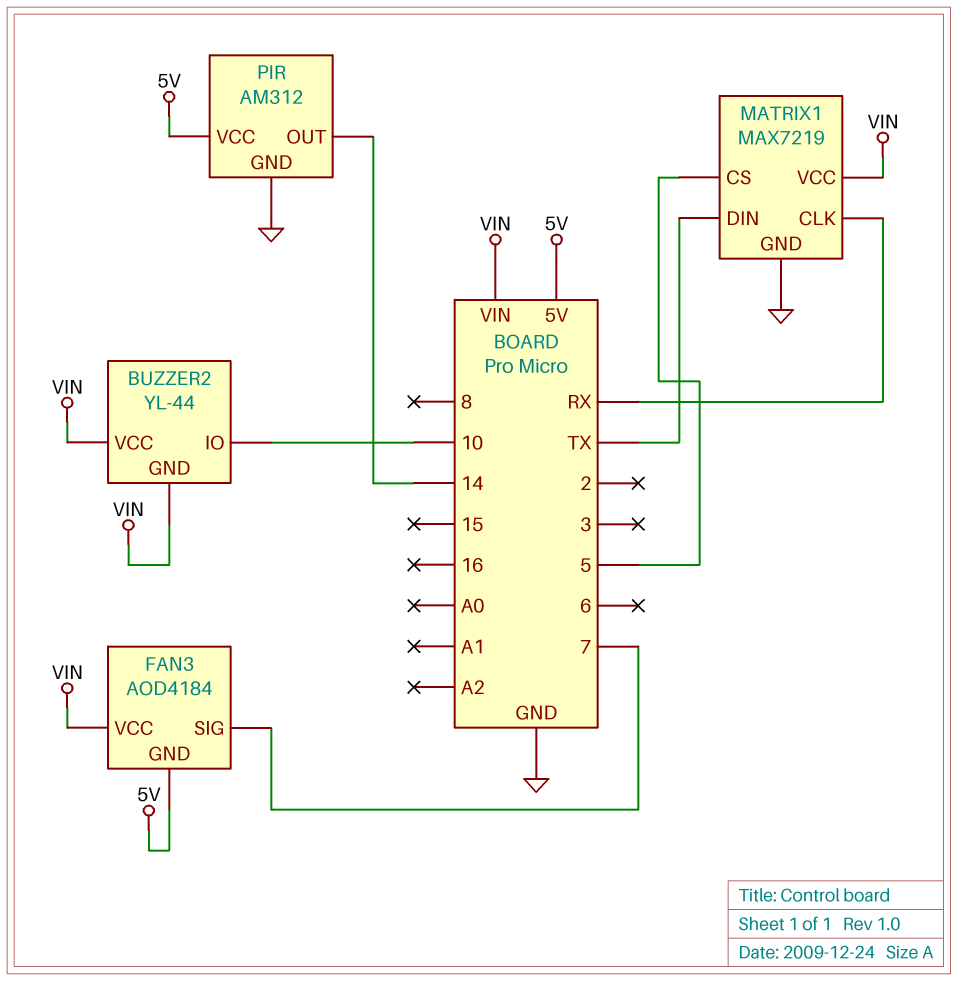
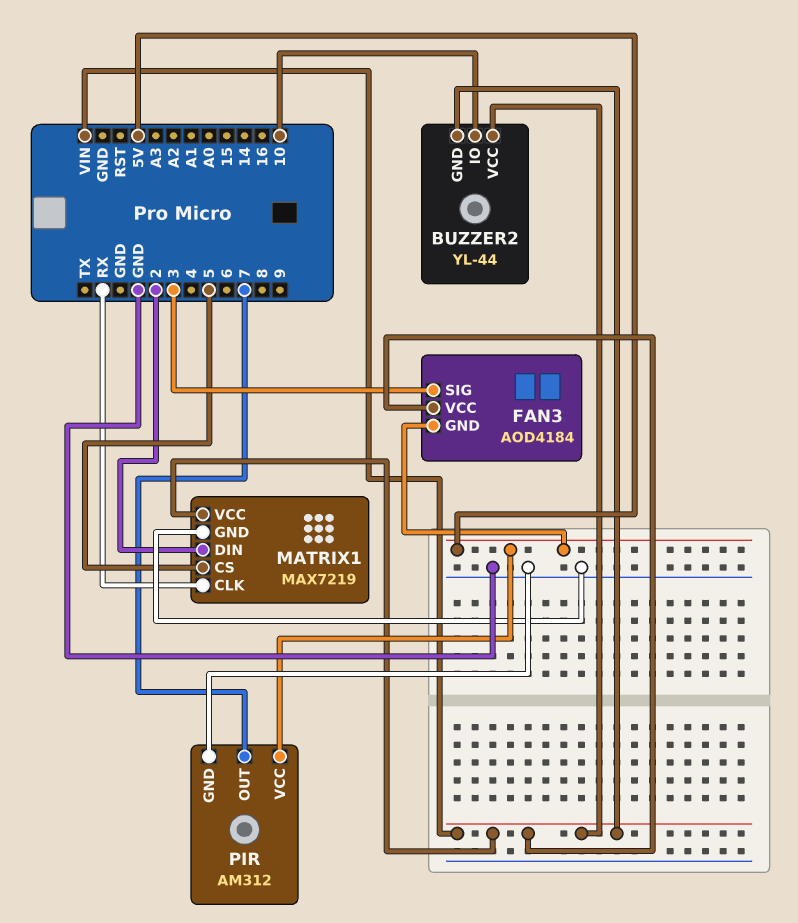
FAN3 pin SIG: 7 -> 3
MATRIX1 pin DIN: TX -> 2
PIR pin OUT: 14 -> 7

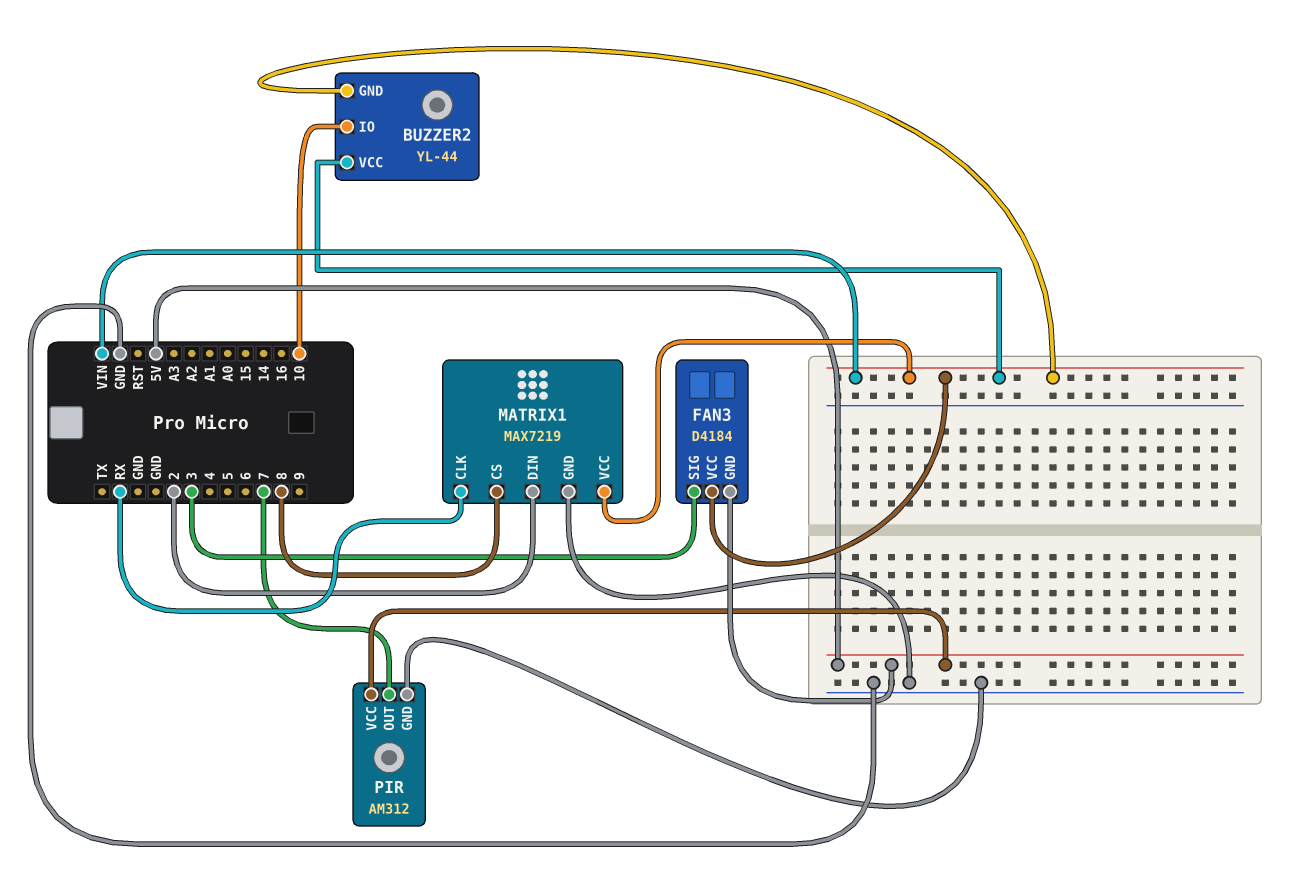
FAN3: AOD4184 -> D4184
MATRIX1 pin CS: 5 -> 8

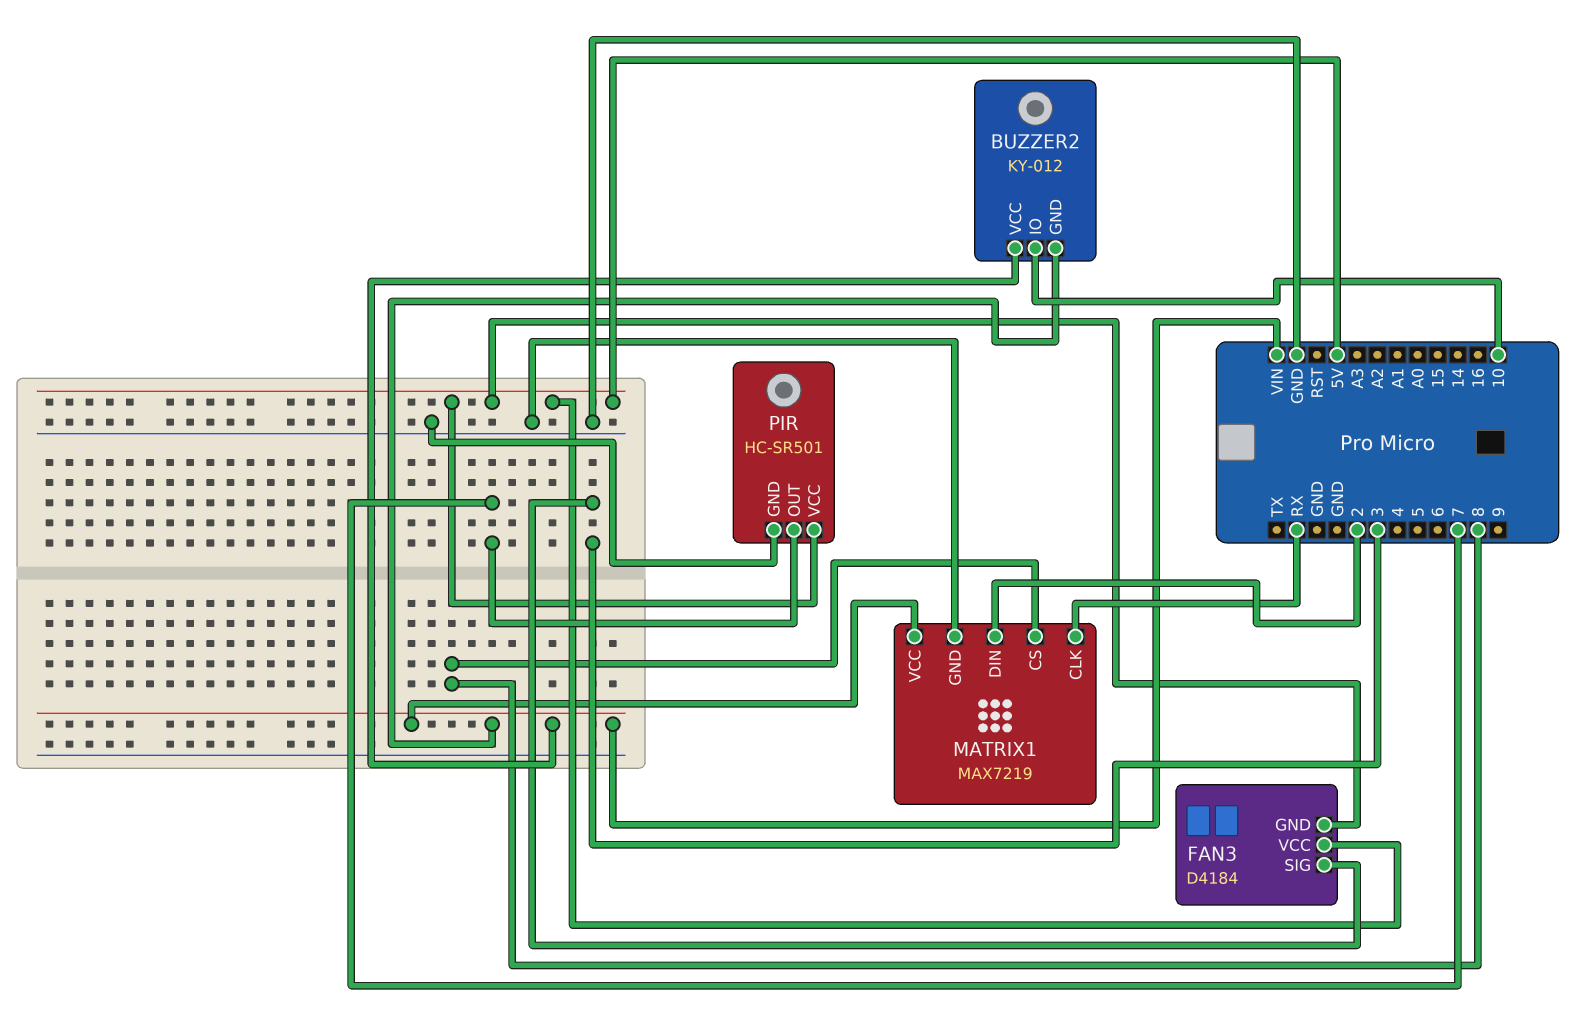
BUZZER2: YL-44 -> KY-012
FAN3 pin VCC: VIN -> 5V
PIR: AM312 -> HC-SR501

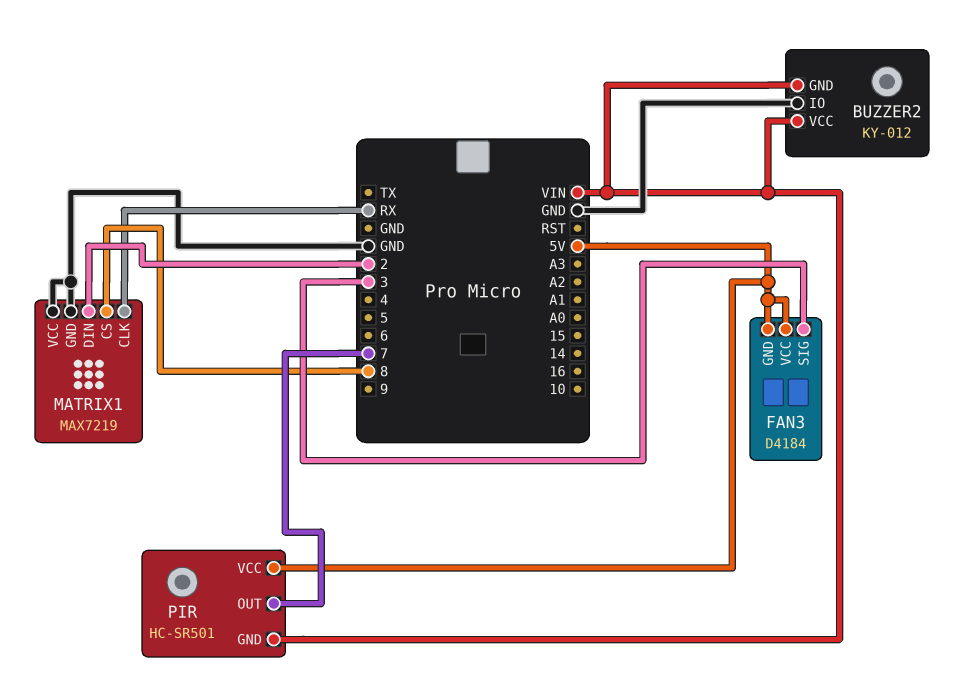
BUZZER2 pin IO: 10 -> GND
MATRIX1 pin VCC: VIN -> GND
PIR pin GND: GND -> VIN

